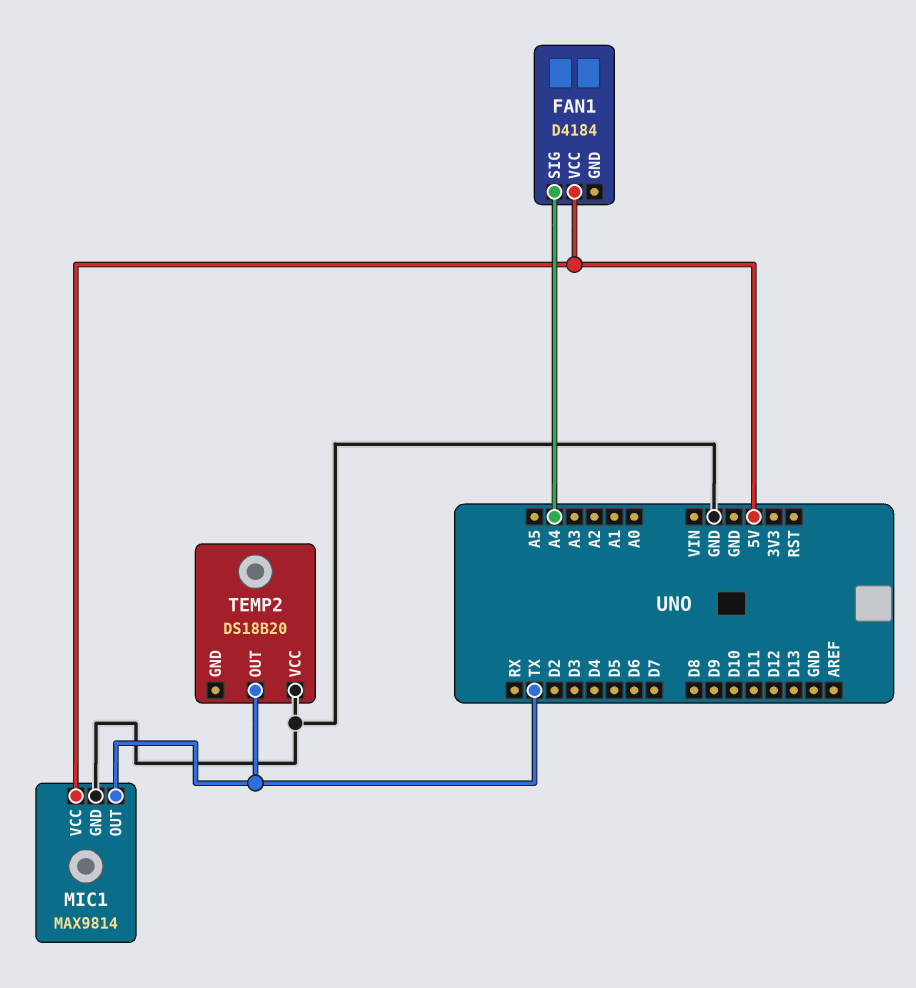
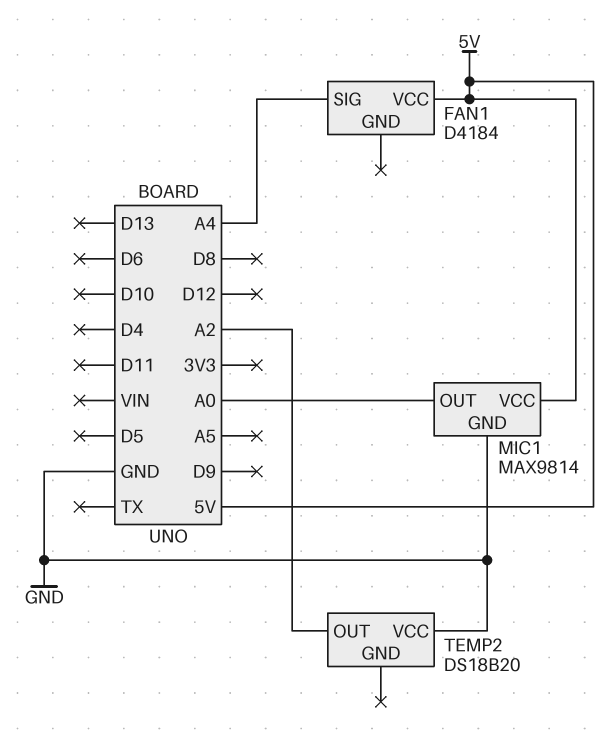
MIC1 pin OUT: TX -> A0
TEMP2 pin OUT: TX -> A2

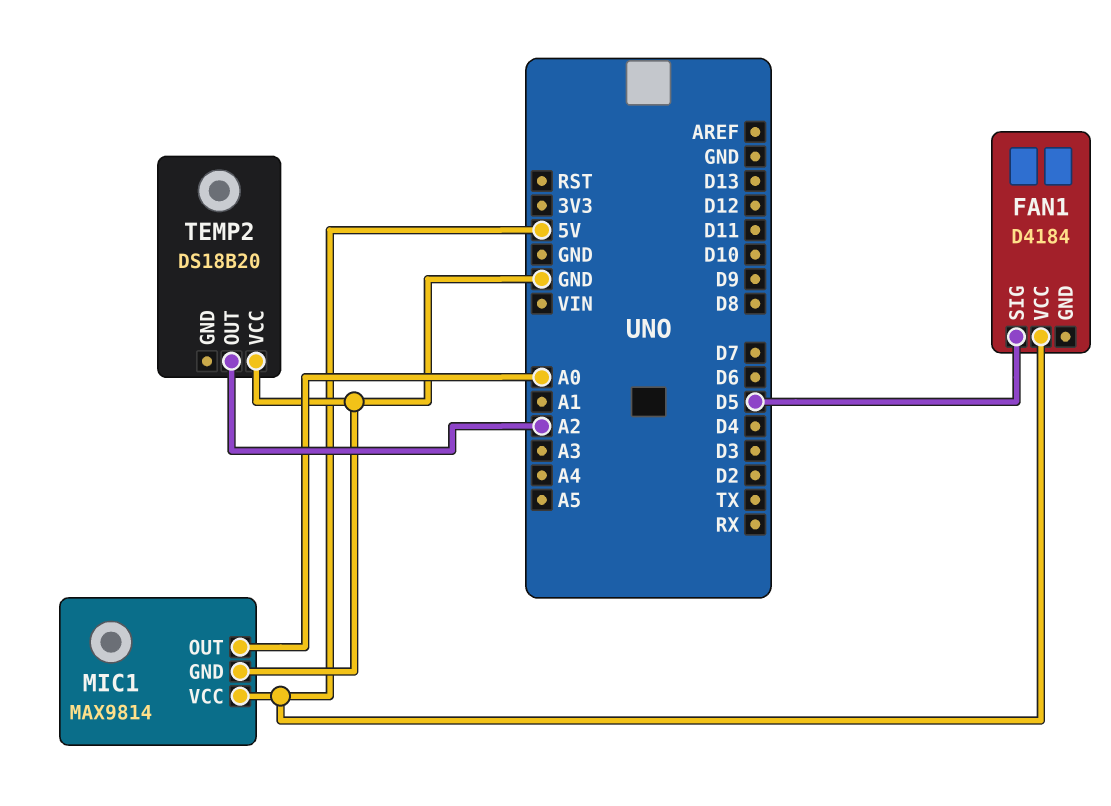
FAN1 pin SIG: A4 -> D5

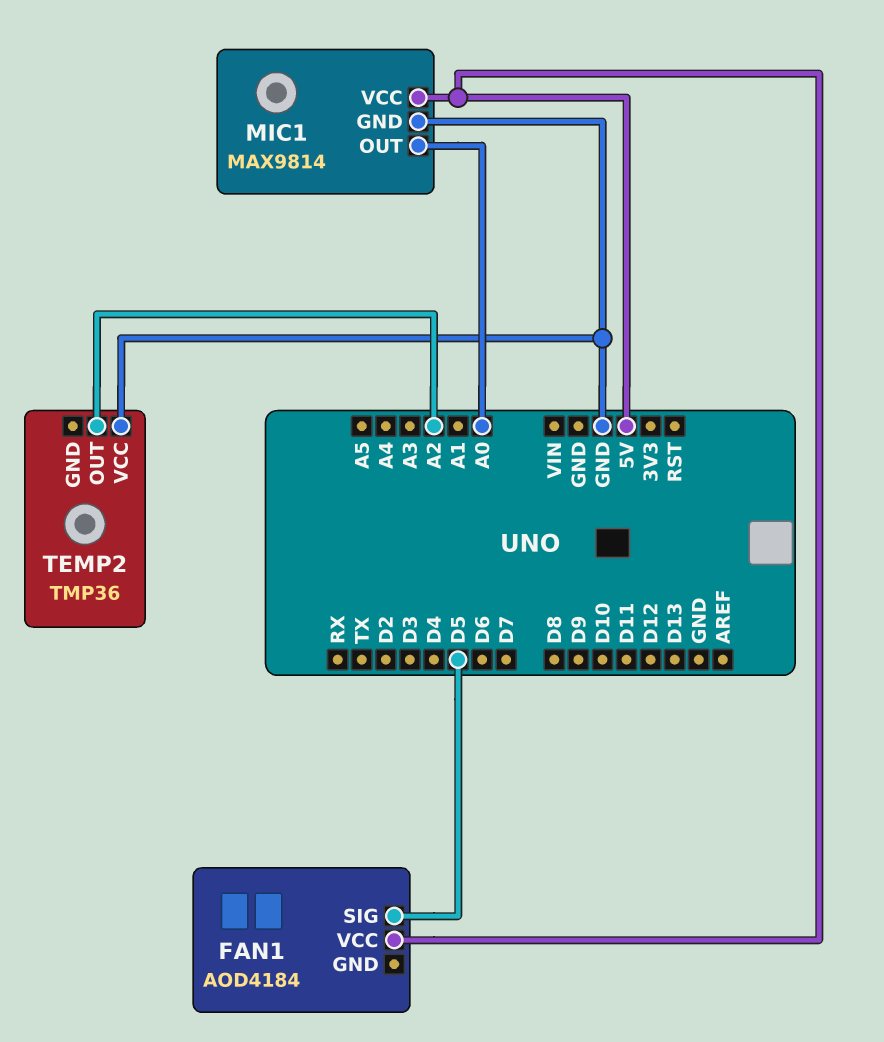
FAN1: D4184 -> AOD4184
TEMP2: DS18B20 -> TMP36

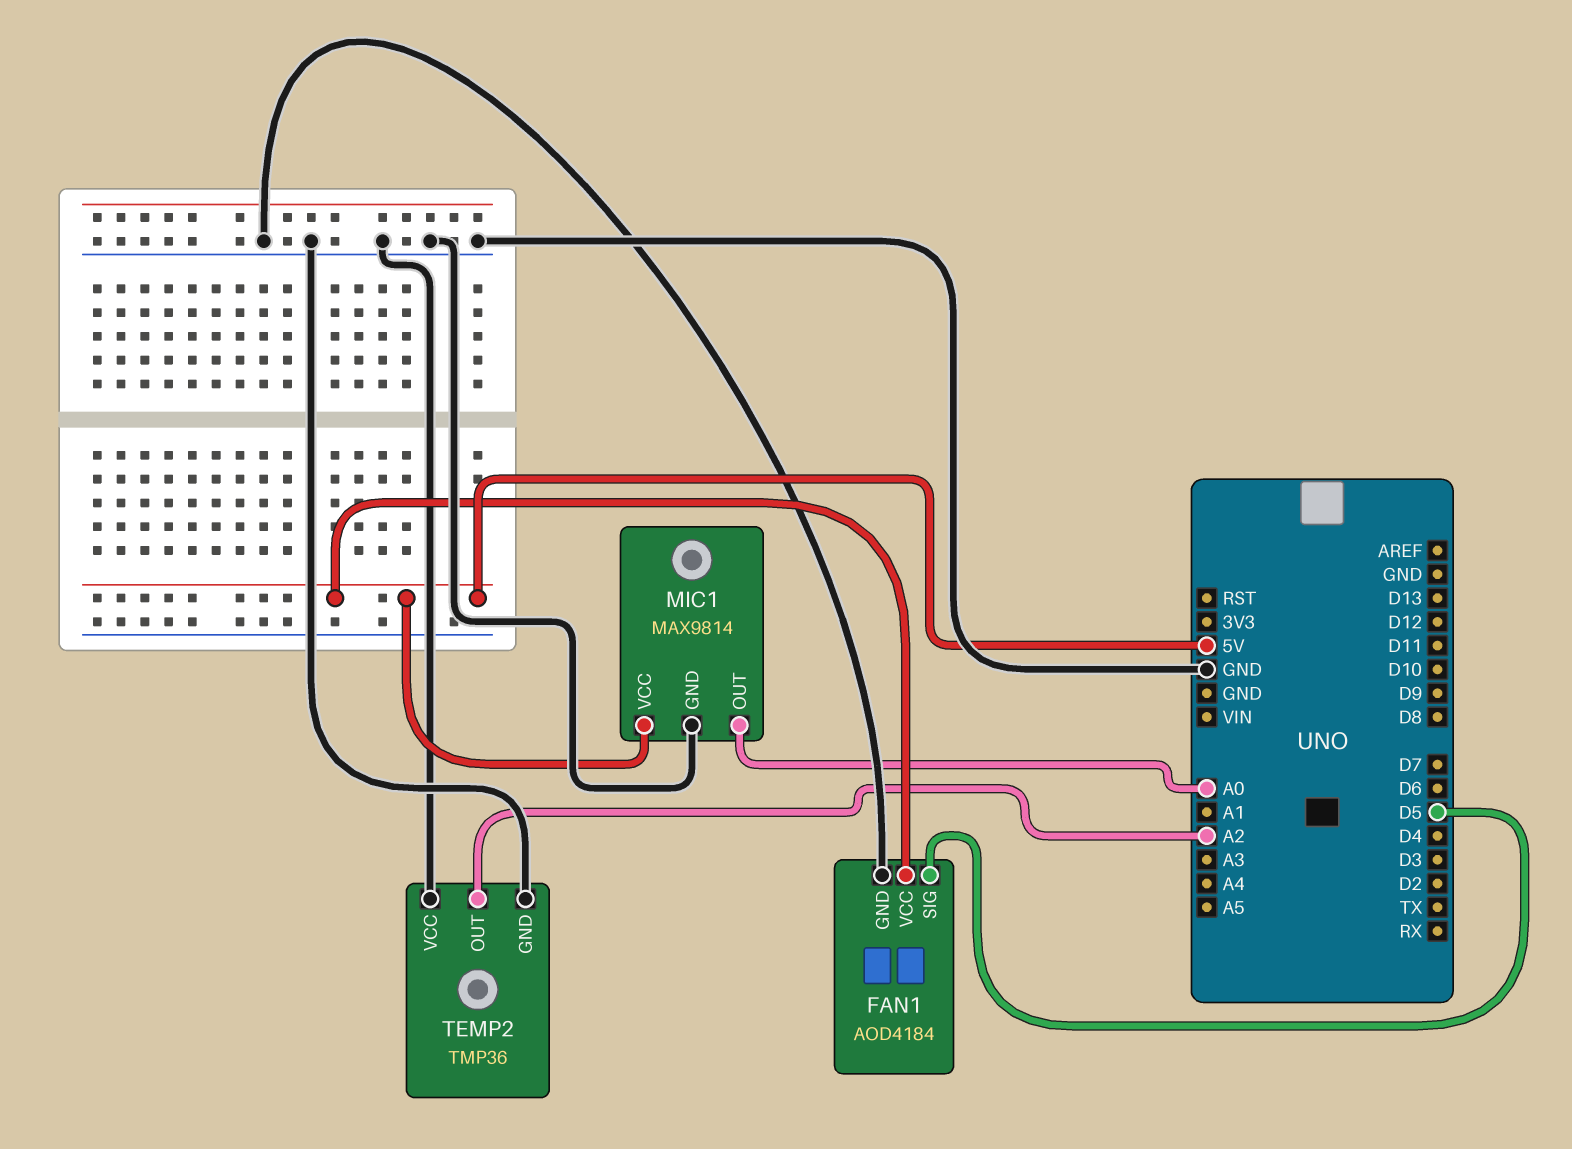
FAN1 pin GND: none -> GND
TEMP2 pin GND: none -> GND

